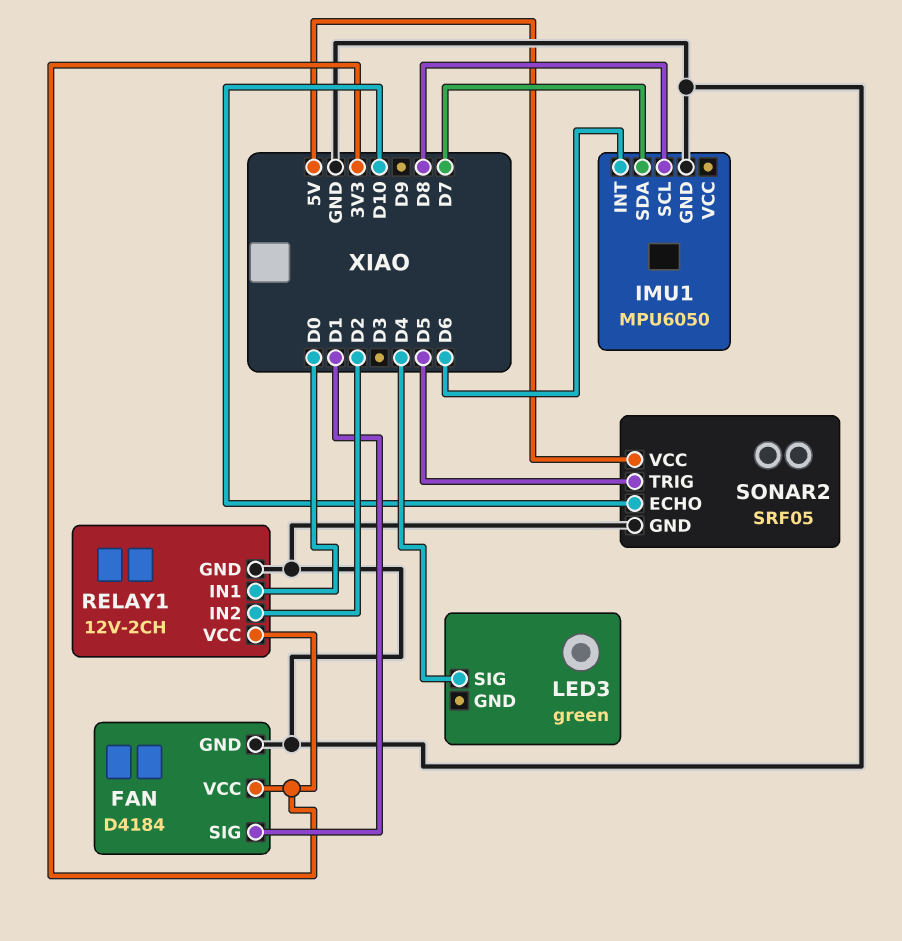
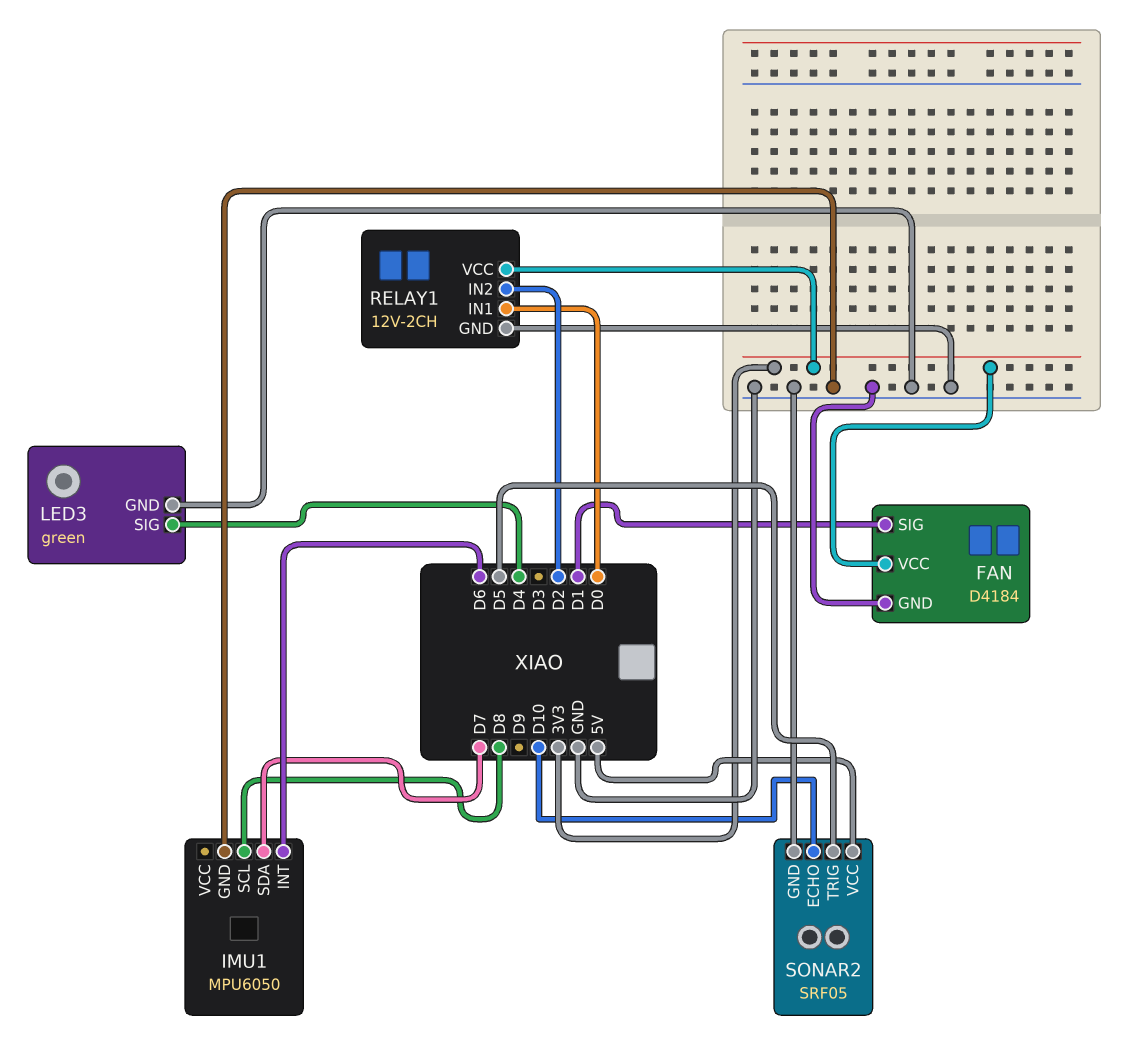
LED3 pin GND: none -> GND

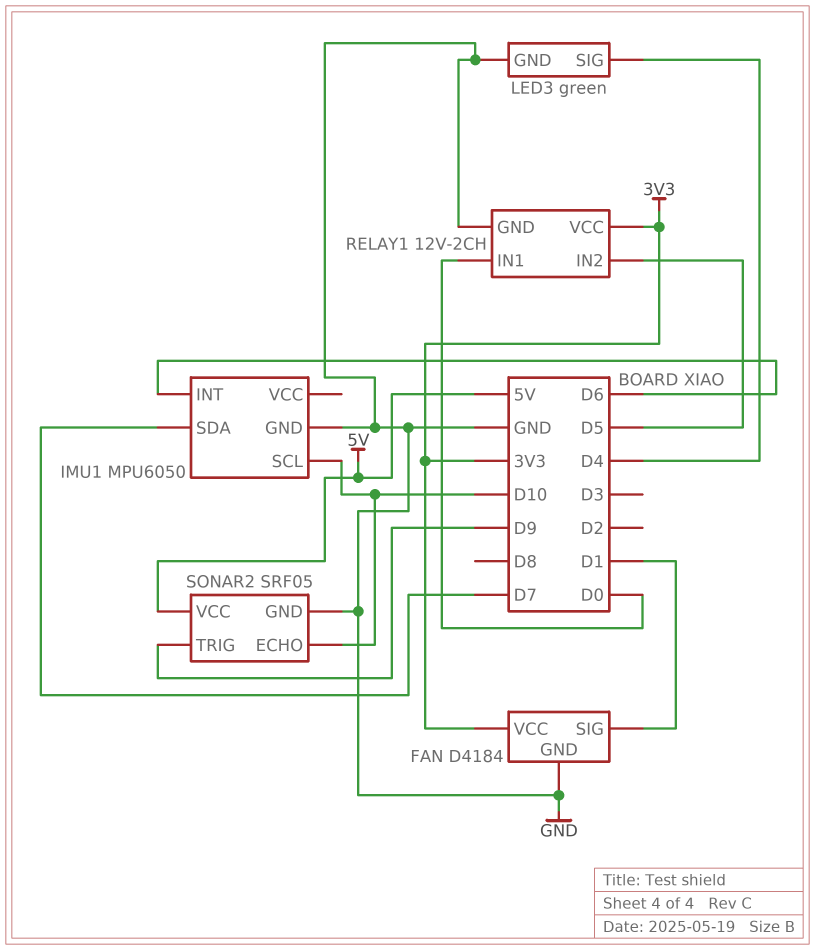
IMU1 pin SCL: D8 -> D10
RELAY1 pin IN2: D2 -> D5
SONAR2 pin TRIG: D5 -> D9

